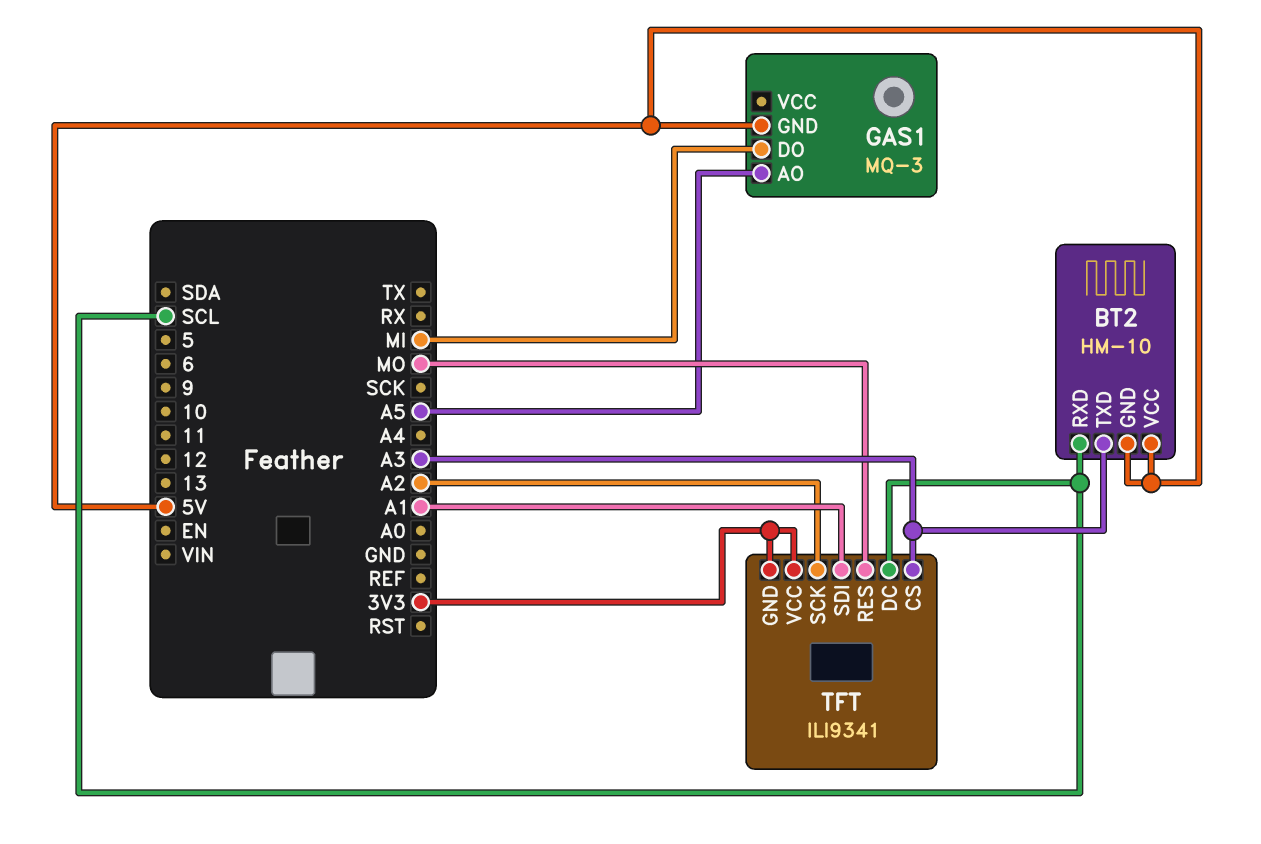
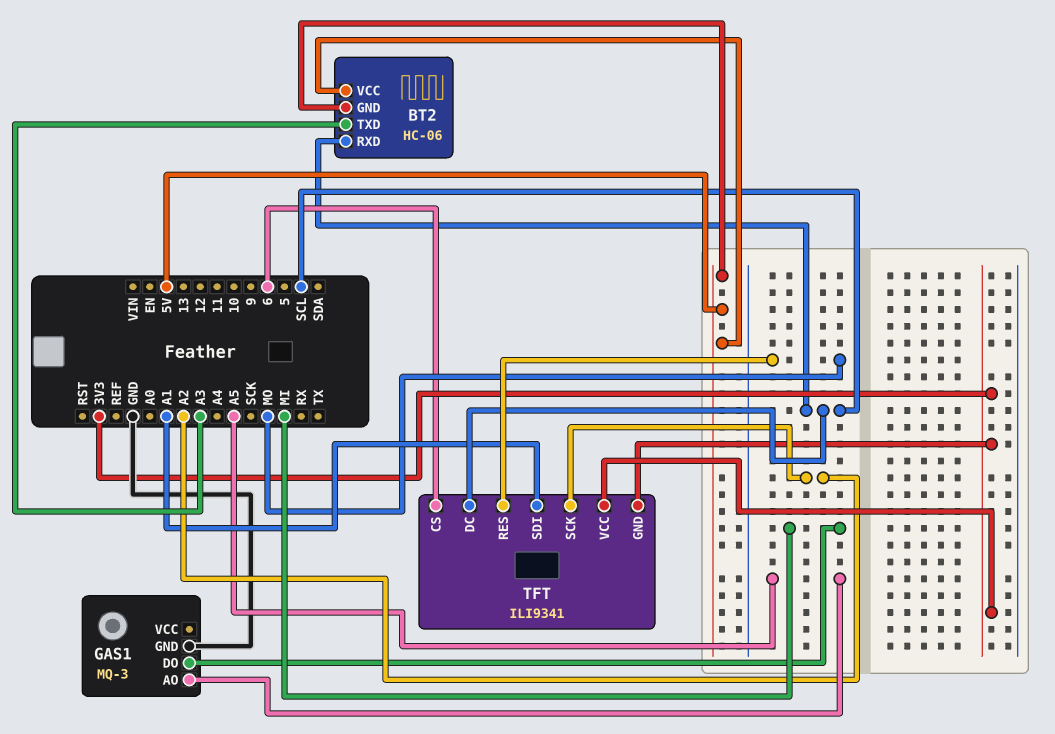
BT2: HM-10 -> HC-06
GAS1 pin GND: 5V -> GND
TFT pin CS: A3 -> 6

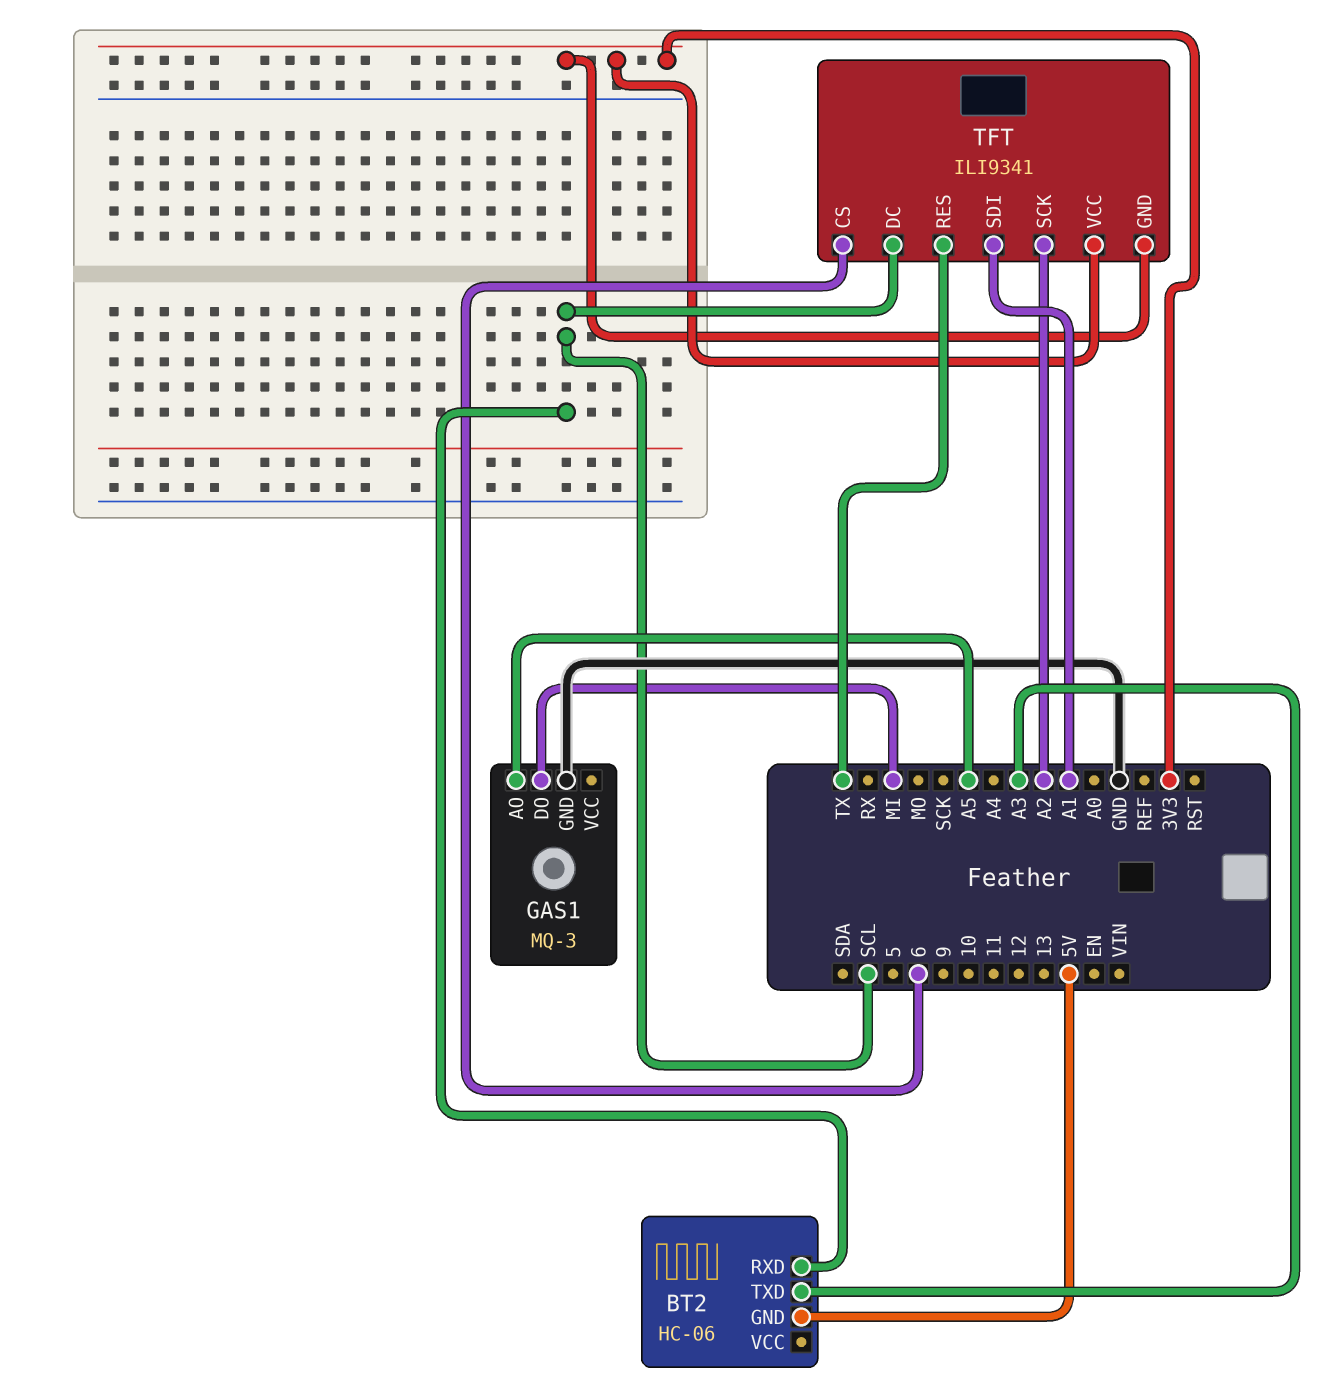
BT2 pin VCC: 5V -> none
TFT pin RES: MO -> TX

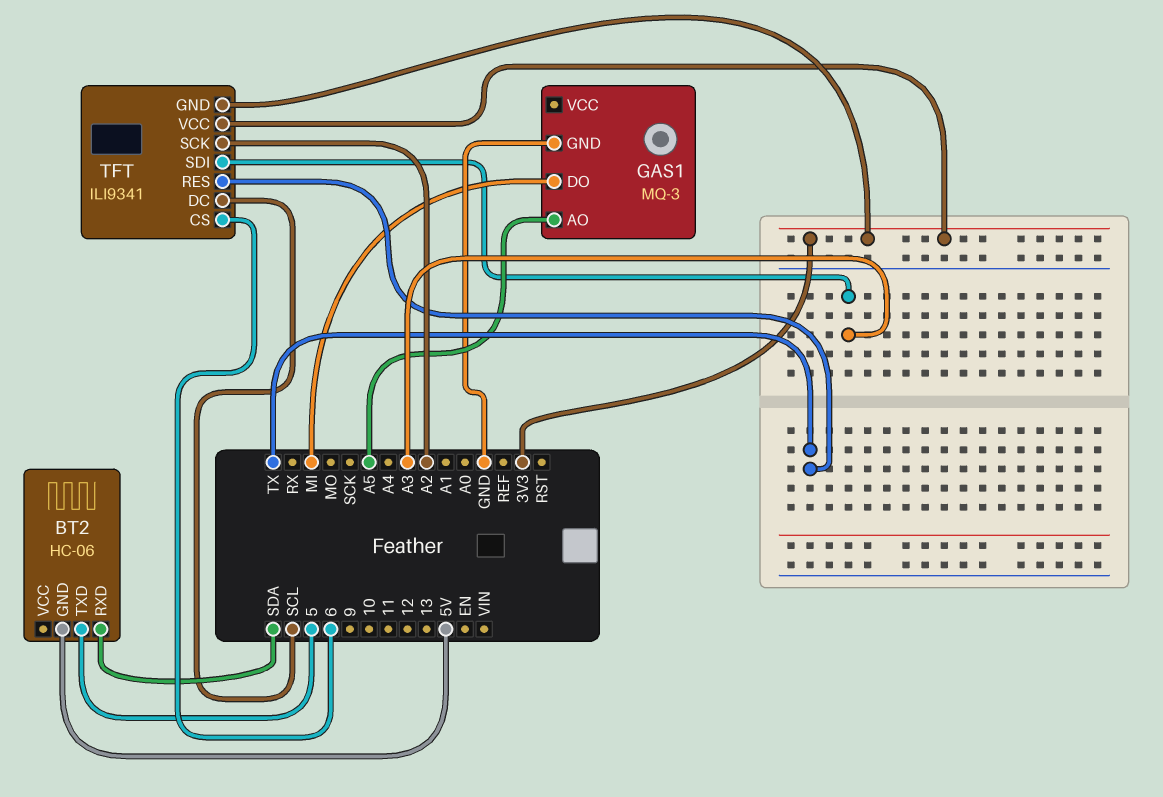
BT2 pin RXD: SCL -> SDA
BT2 pin TXD: A3 -> 5
TFT pin SDI: A1 -> A3

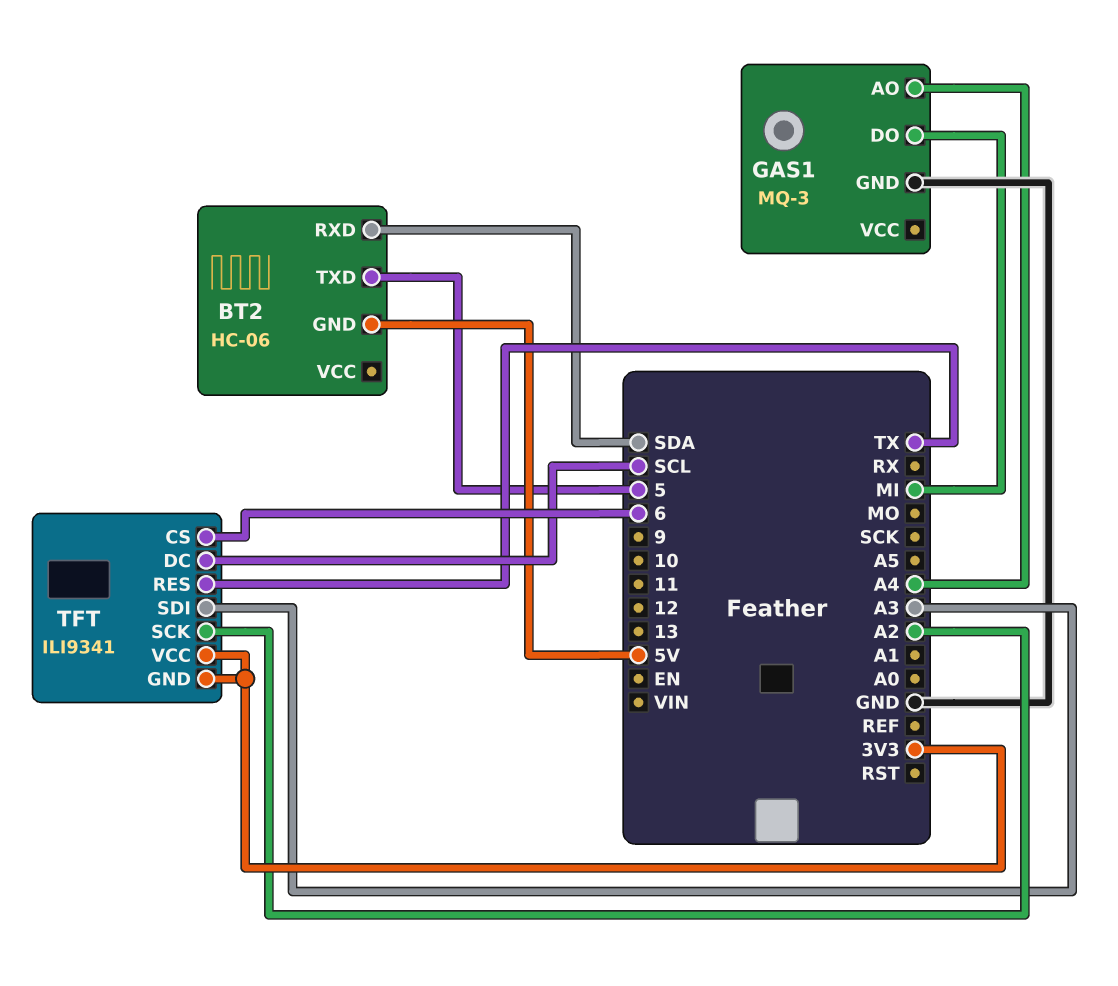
GAS1 pin AO: A5 -> A4

